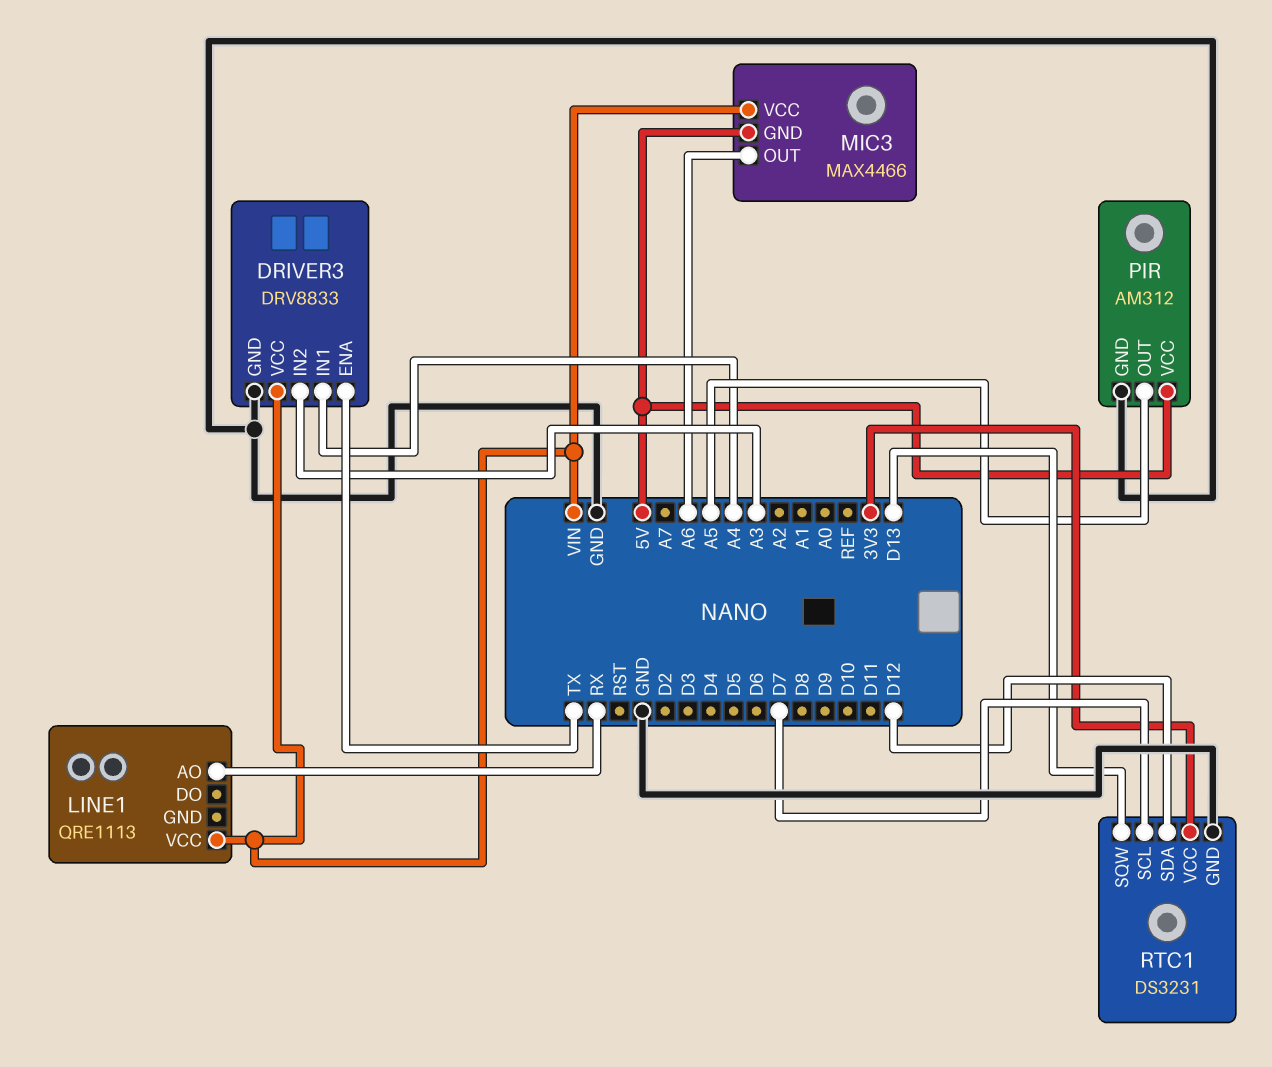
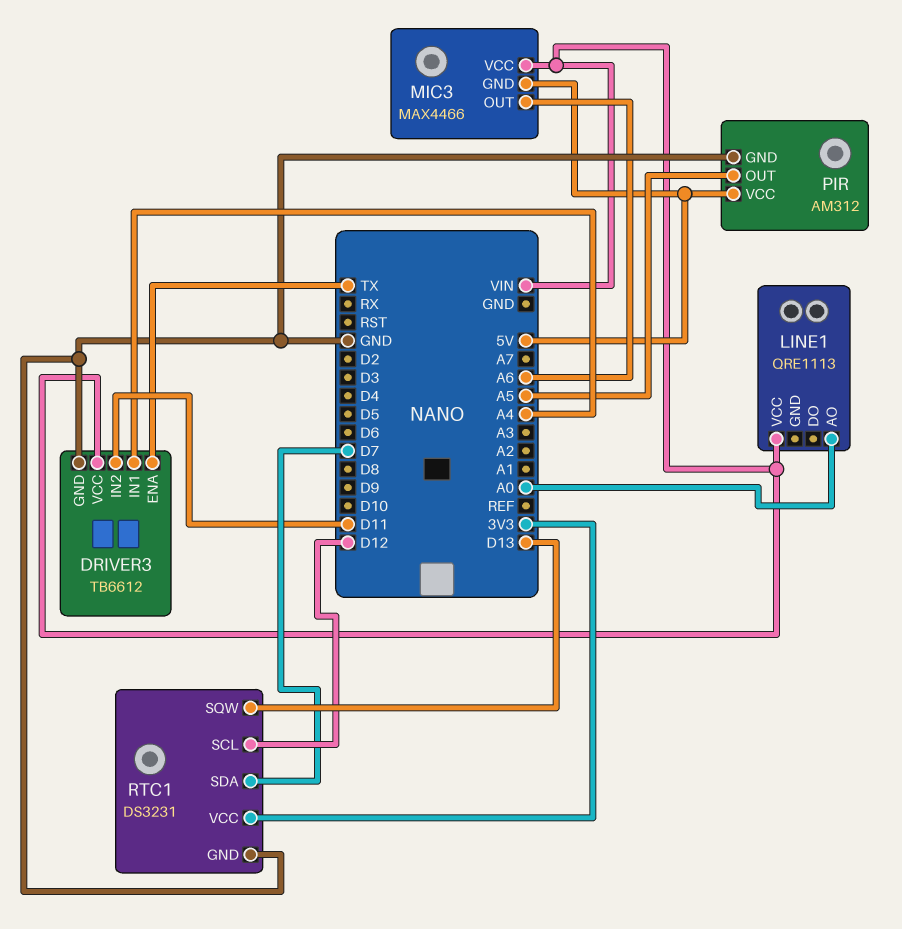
DRIVER3: DRV8833 -> TB6612
DRIVER3 pin IN2: A3 -> D11
LINE1 pin AO: RX -> A0
RTC1 pin SCL: D7 -> D12
RTC1 pin SDA: D12 -> D7

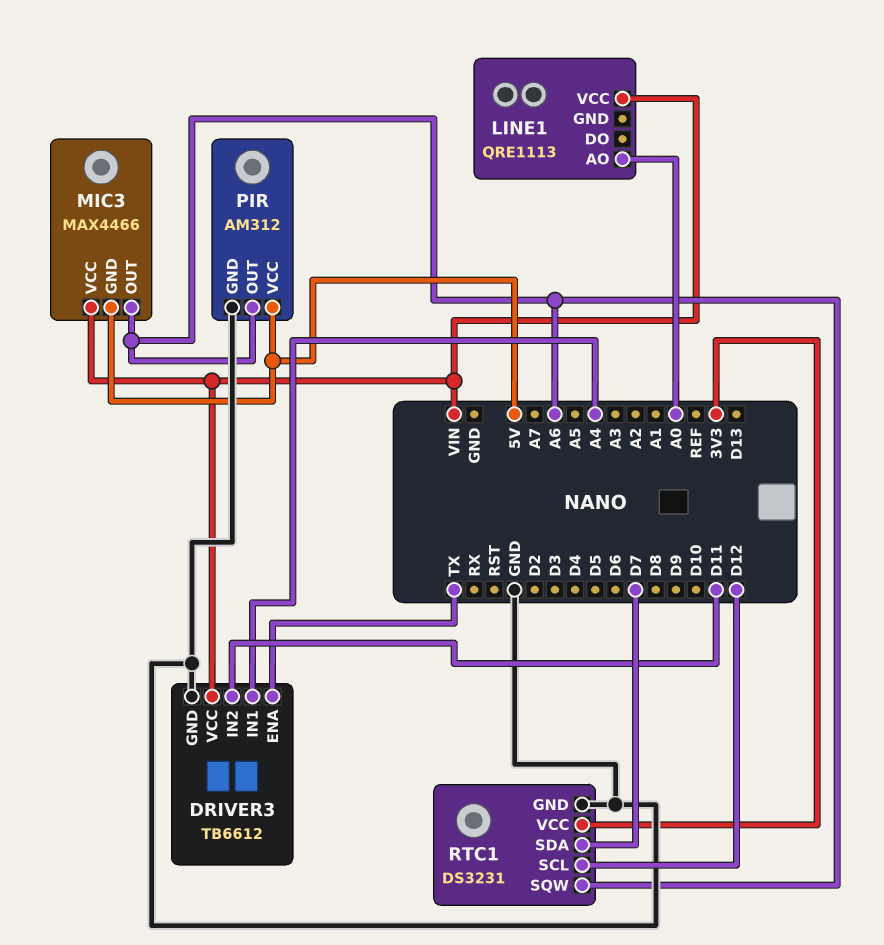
PIR pin OUT: A5 -> A6
RTC1 pin SQW: D13 -> A6

